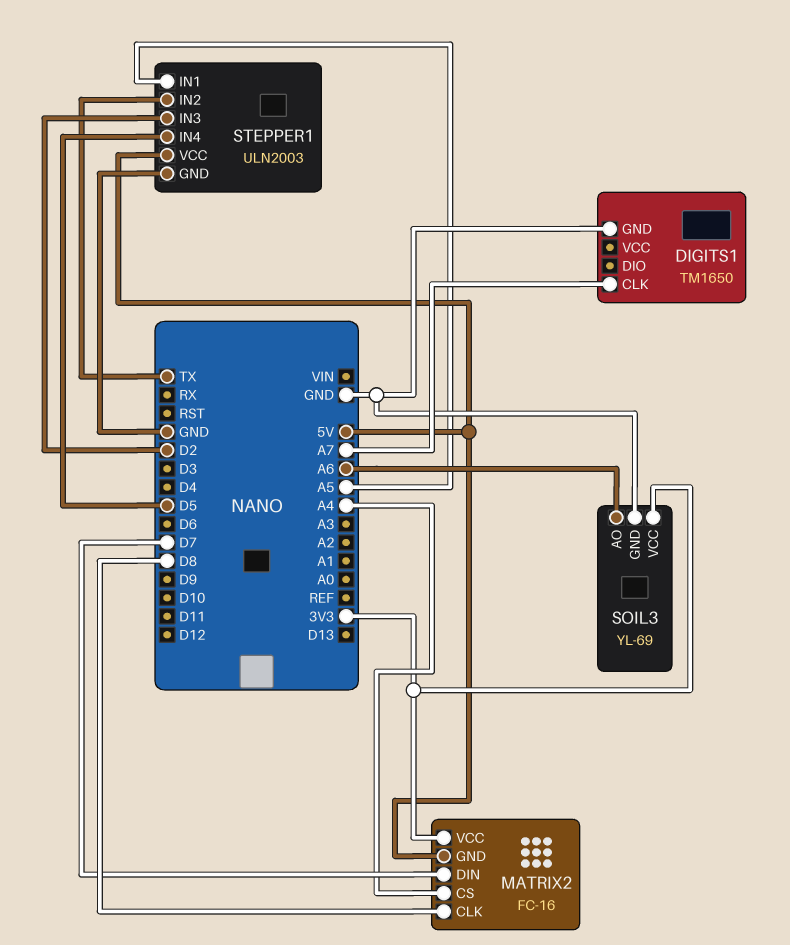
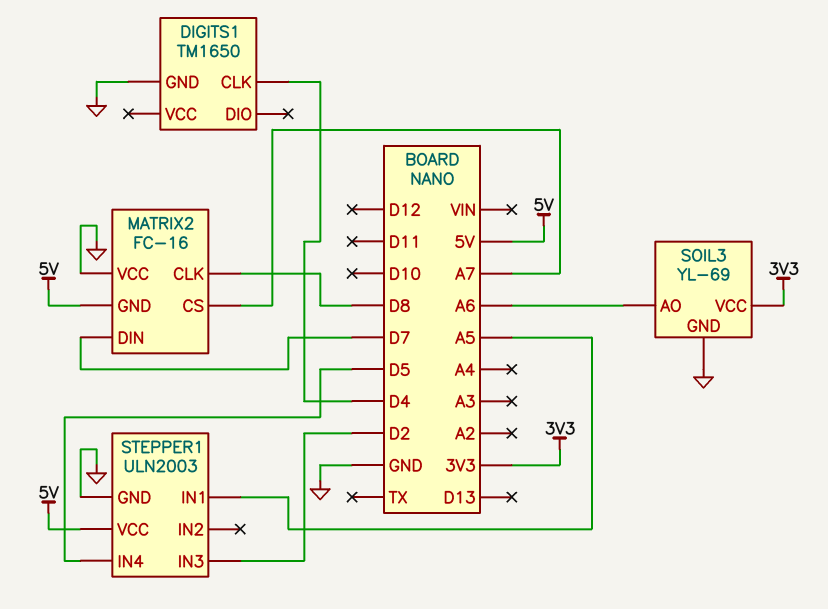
DIGITS1 pin CLK: A7 -> D4
MATRIX2 pin CS: A4 -> A7
MATRIX2 pin VCC: 3V3 -> GND
STEPPER1 pin IN2: TX -> none

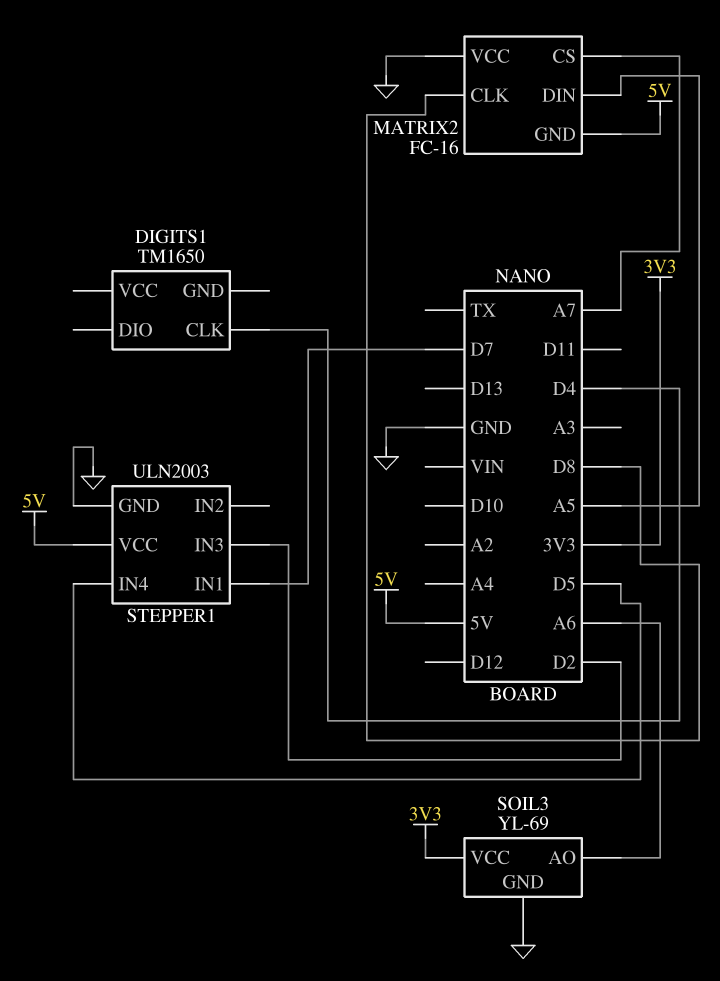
DIGITS1 pin GND: GND -> none
MATRIX2 pin DIN: D7 -> A5
STEPPER1 pin IN1: A5 -> D7

